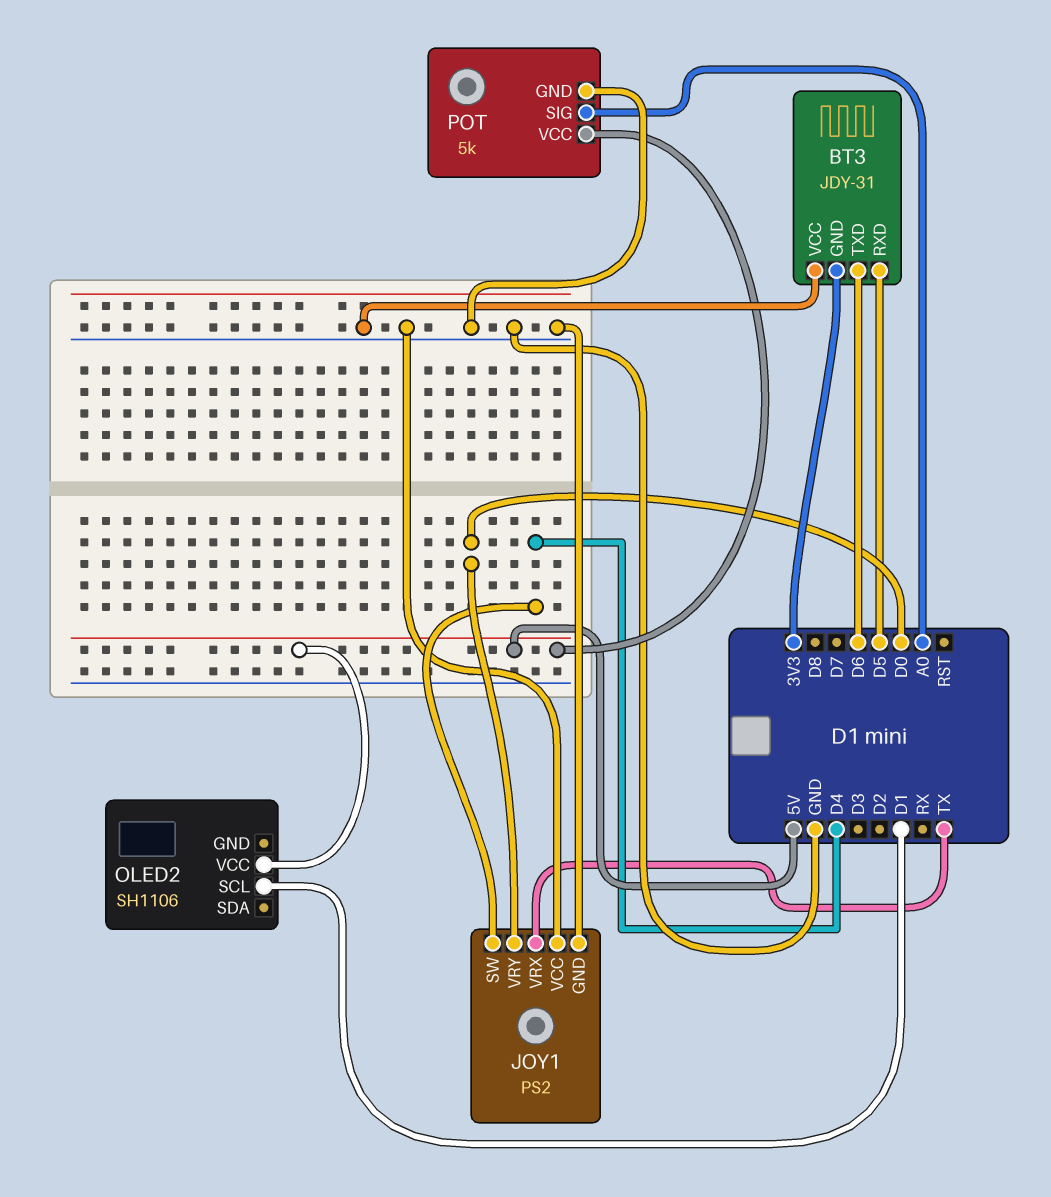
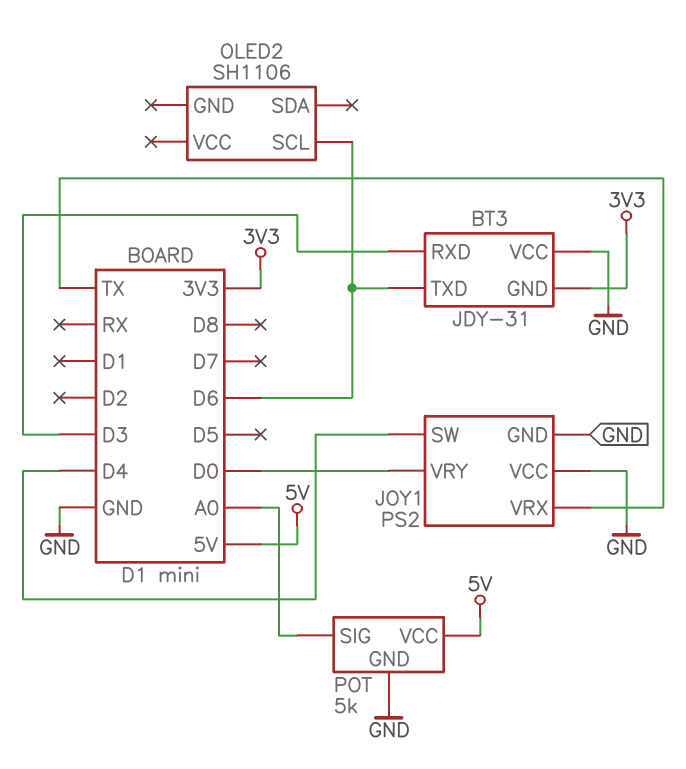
BT3 pin RXD: D5 -> D3
OLED2 pin SCL: D1 -> D6
OLED2 pin VCC: 5V -> none

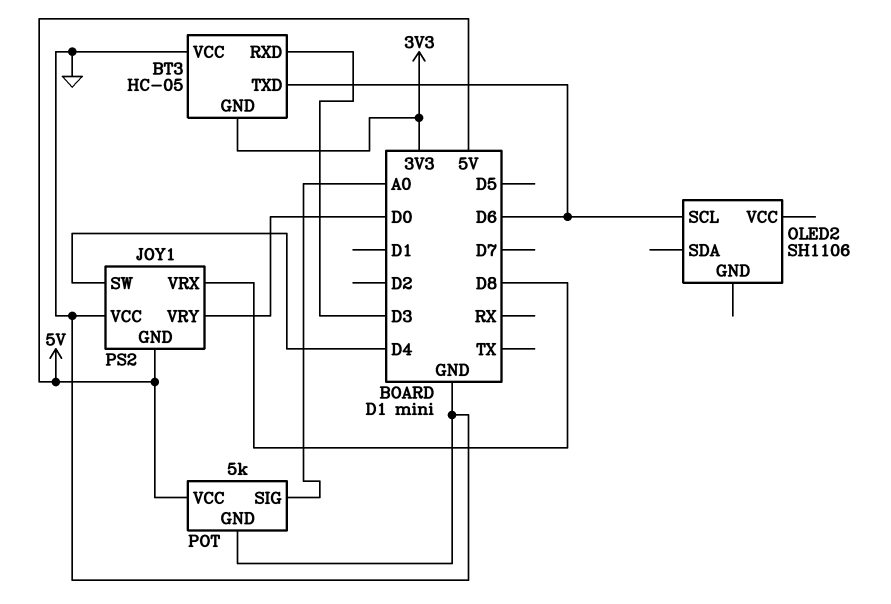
BT3: JDY-31 -> HC-05
JOY1 pin GND: GND -> 5V
JOY1 pin VRX: TX -> D8

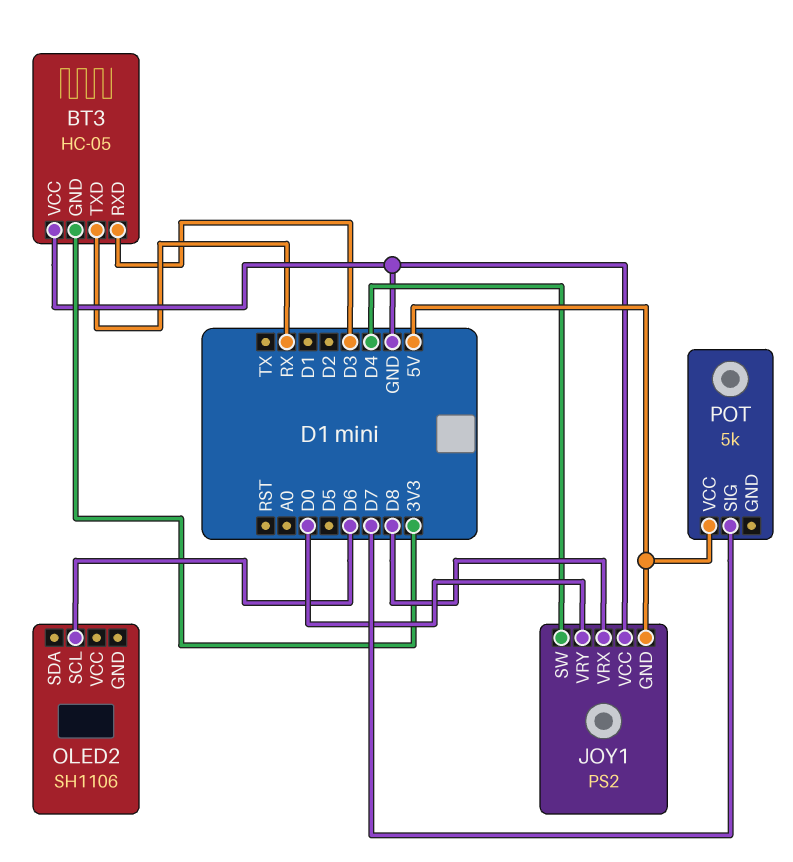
BT3 pin TXD: D6 -> RX
POT pin GND: GND -> none
POT pin SIG: A0 -> D7

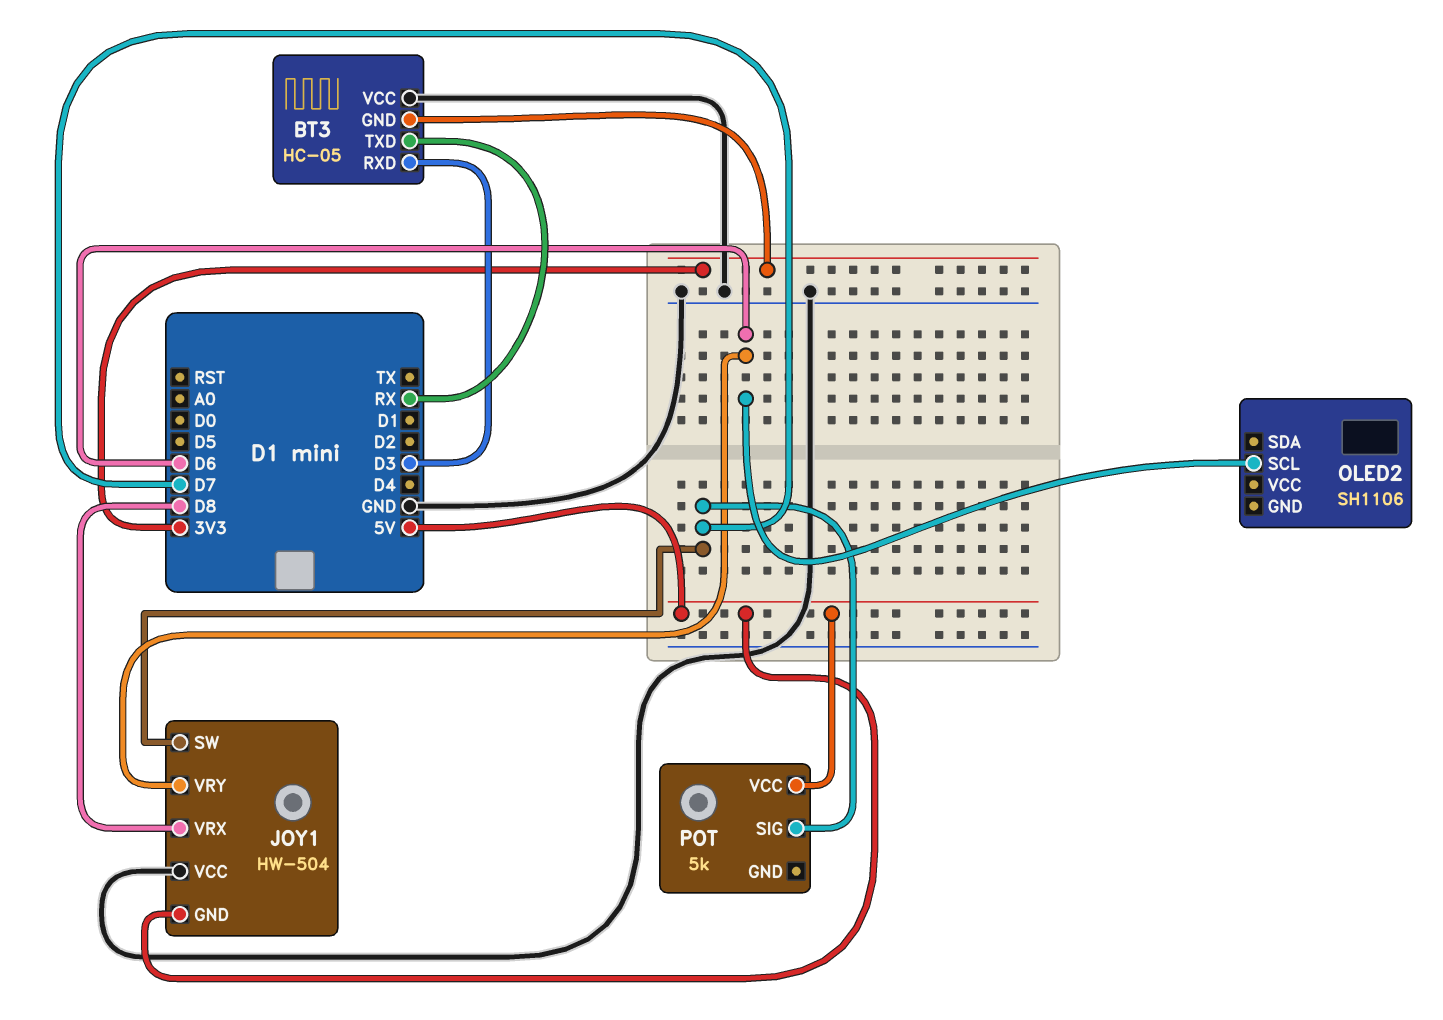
JOY1: PS2 -> HW-504
JOY1 pin SW: D4 -> D7
JOY1 pin VRY: D0 -> D6

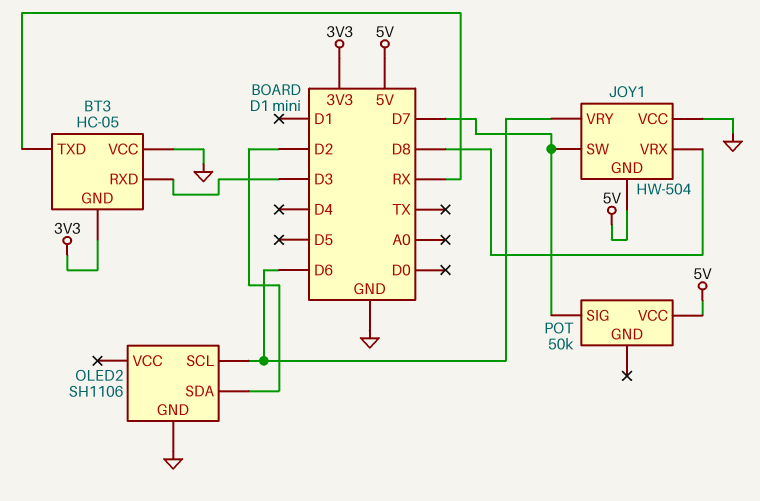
OLED2 pin GND: none -> GND
OLED2 pin SDA: none -> D2
POT: 5k -> 50k

